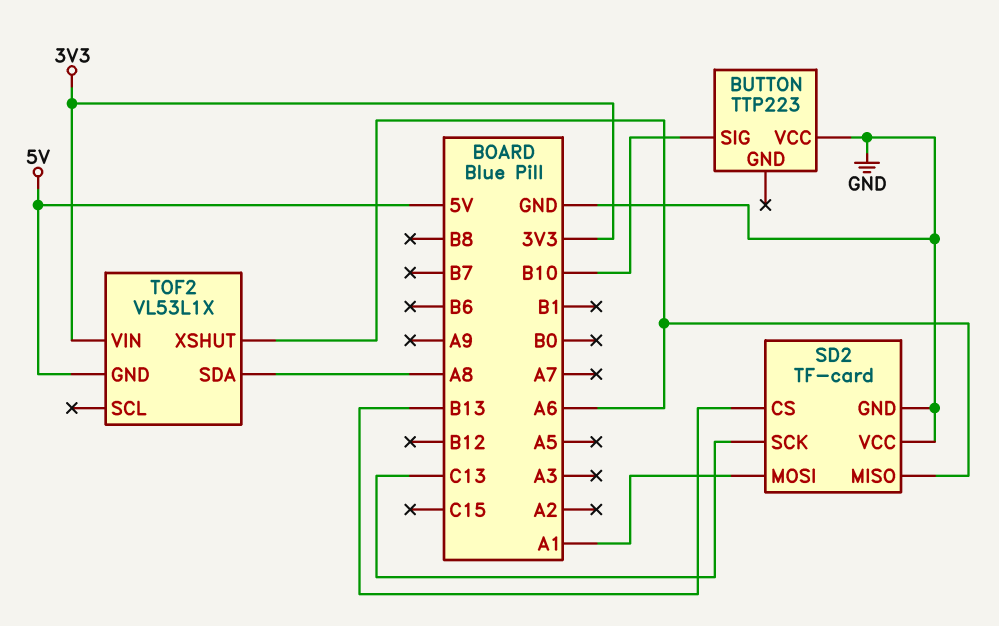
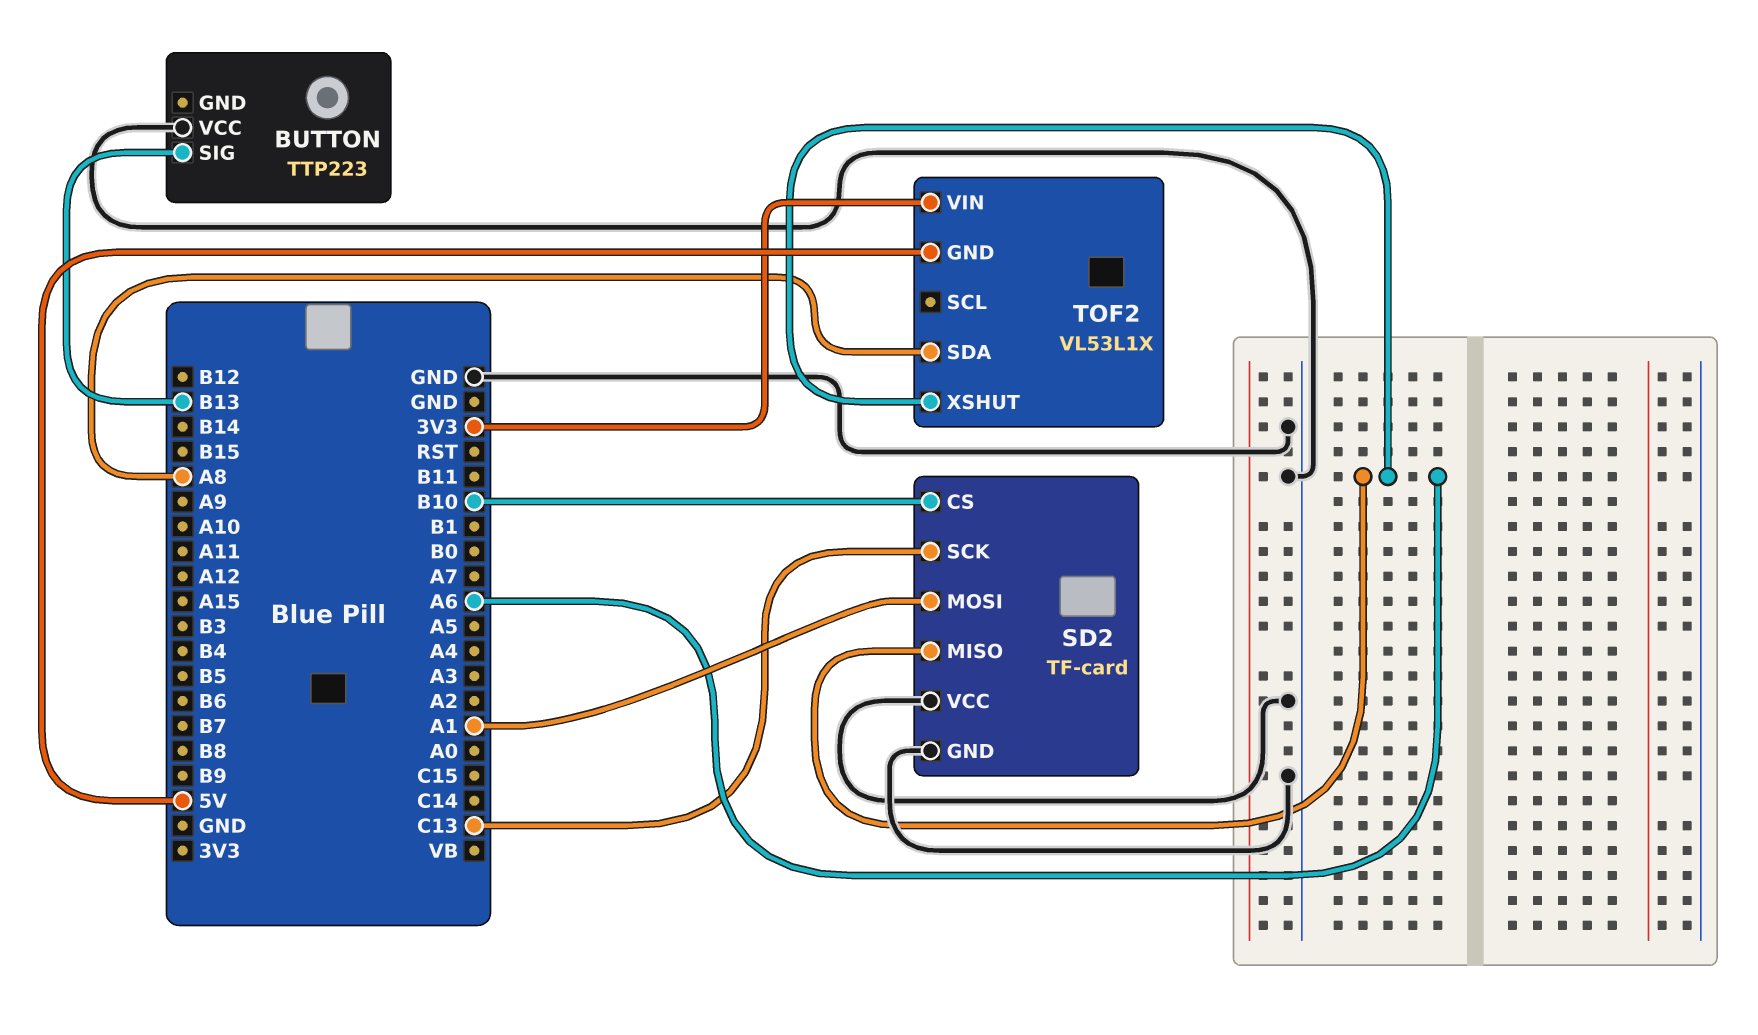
BUTTON pin SIG: B10 -> B13
SD2 pin CS: B13 -> B10

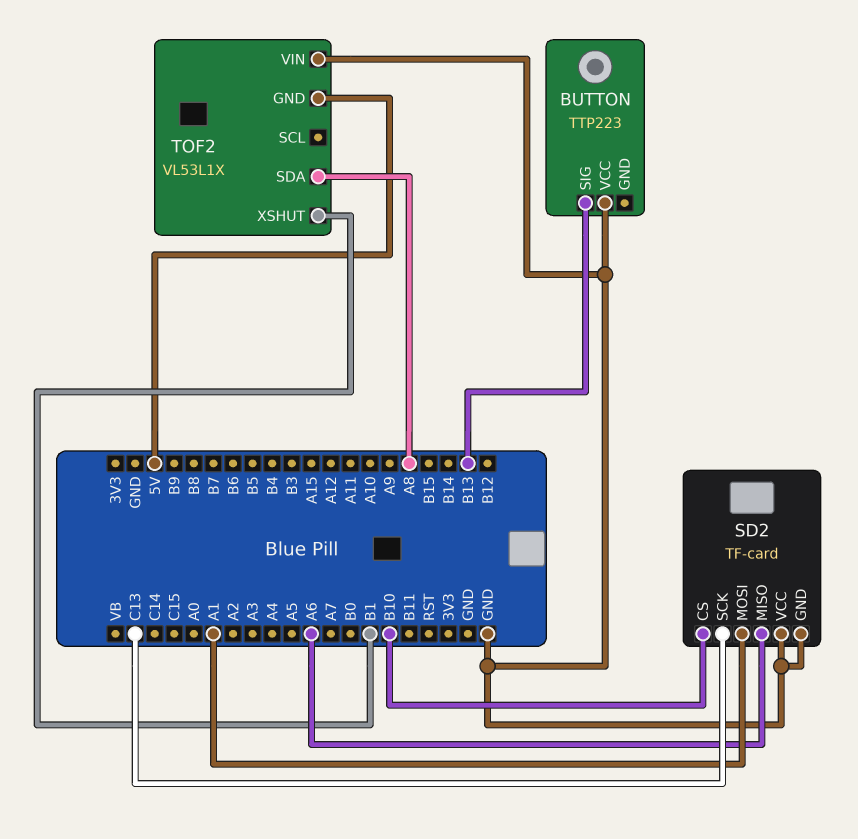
TOF2 pin VIN: 3V3 -> GND
TOF2 pin XSHUT: A6 -> B1

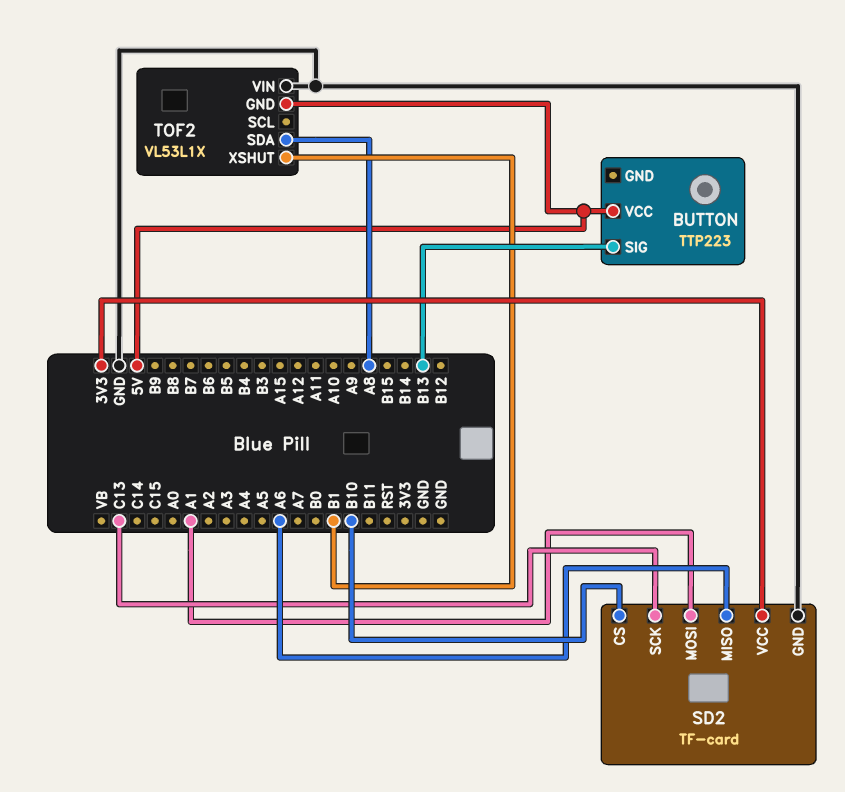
BUTTON pin VCC: GND -> 5V
SD2 pin VCC: GND -> 3V3

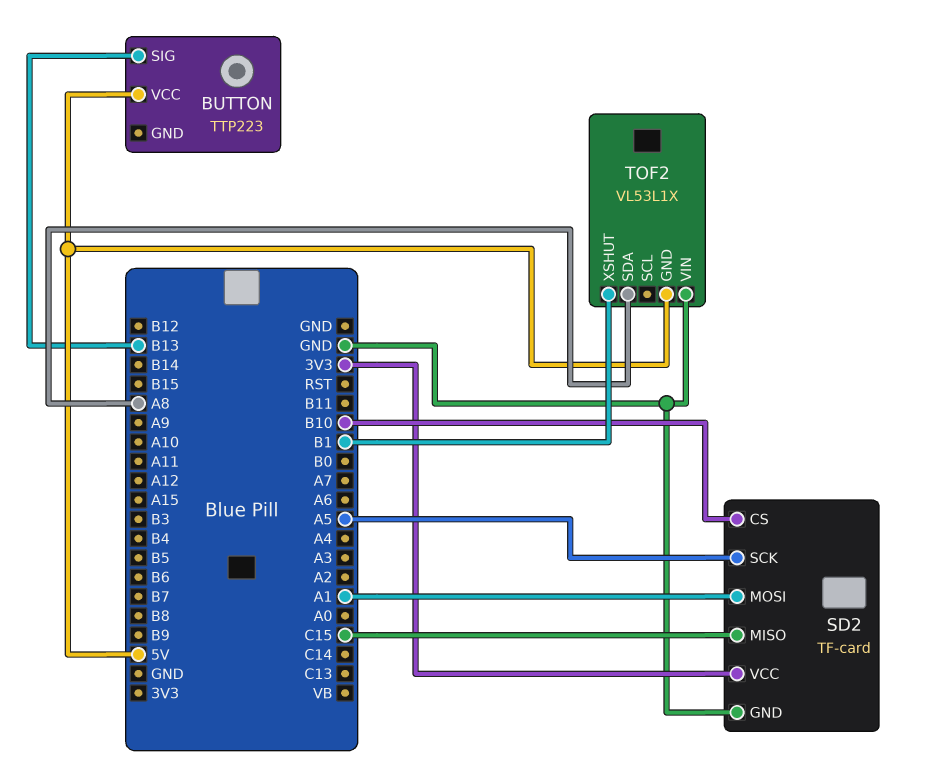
SD2 pin MISO: A6 -> C15
SD2 pin SCK: C13 -> A5

